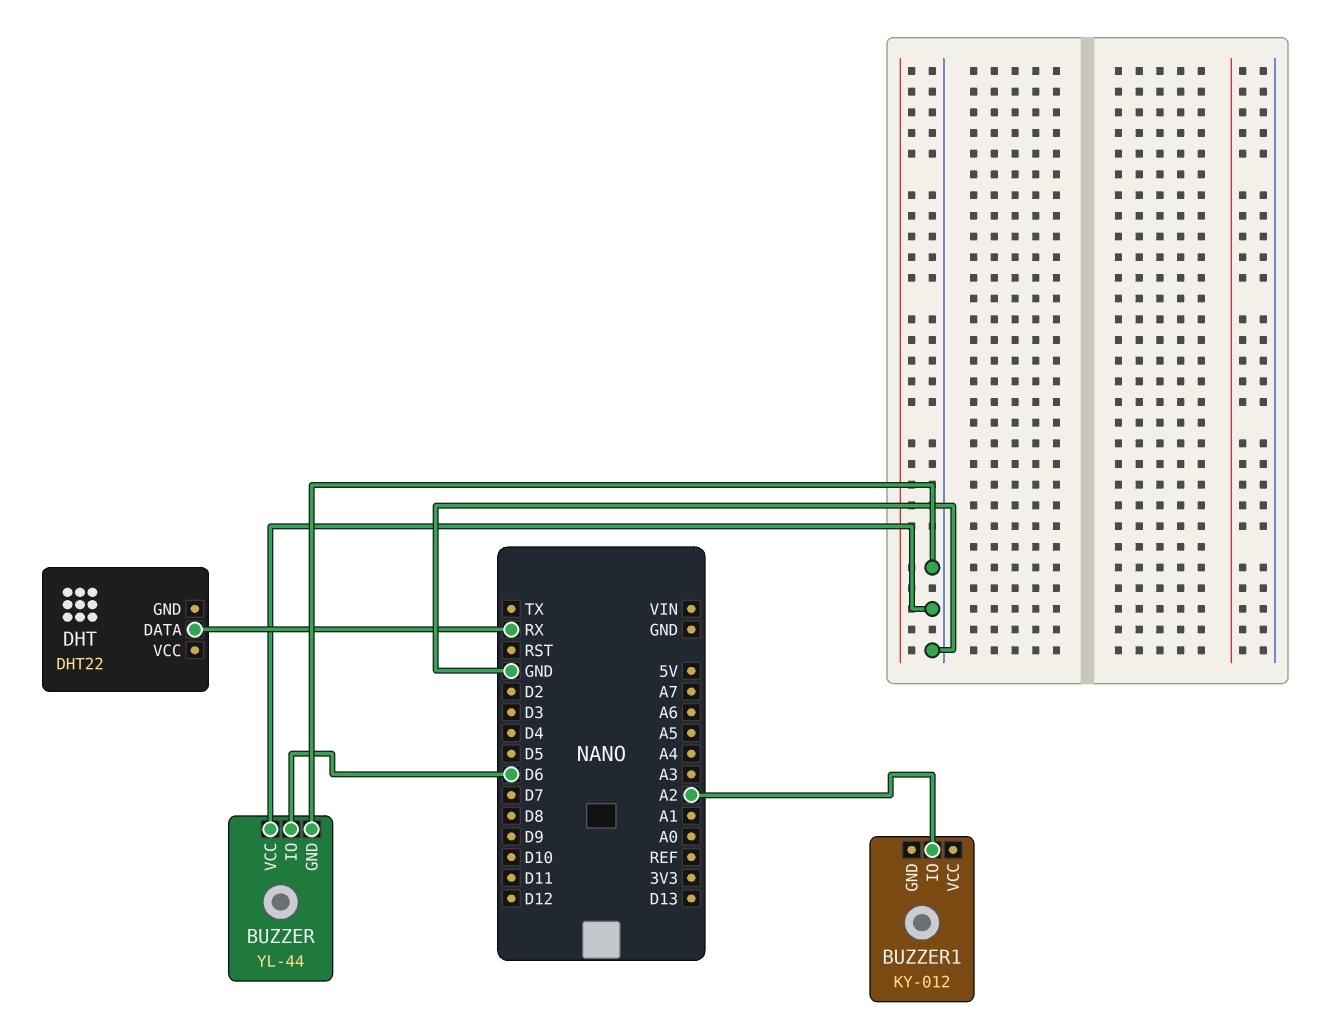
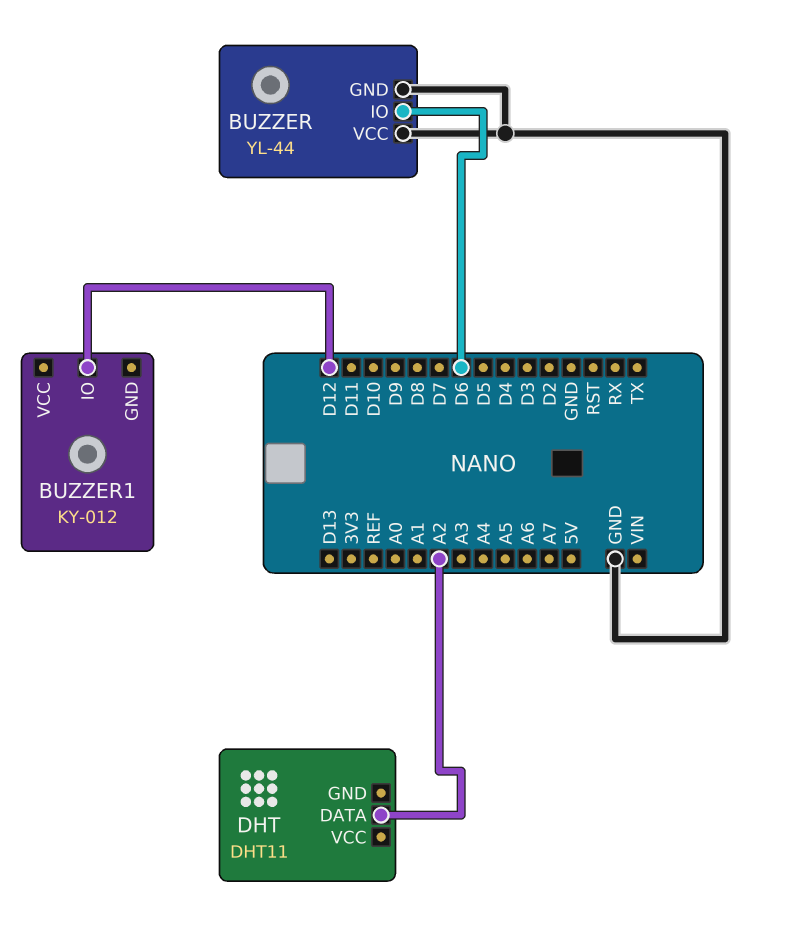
BUZZER1 pin IO: A2 -> D12
DHT: DHT22 -> DHT11
DHT pin DATA: RX -> A2

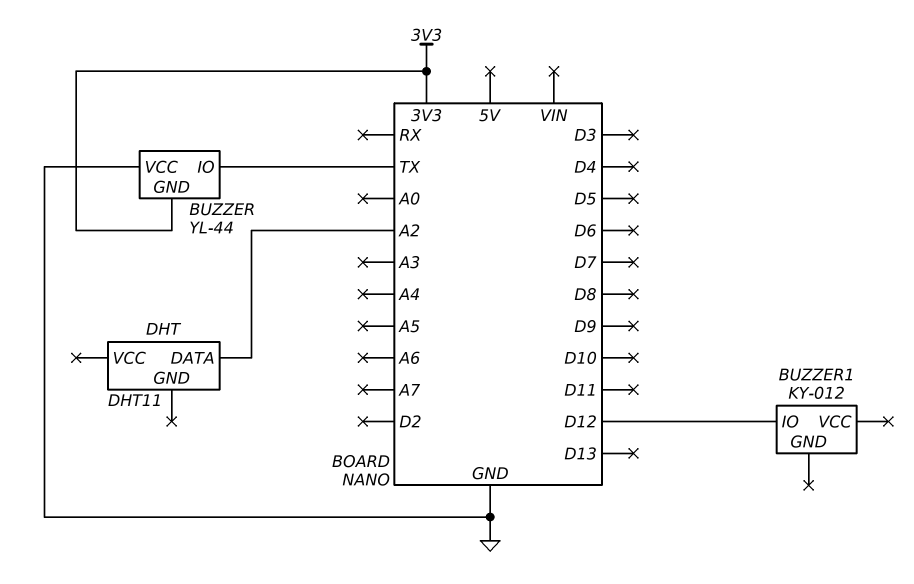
BUZZER pin GND: GND -> 3V3
BUZZER pin IO: D6 -> TX

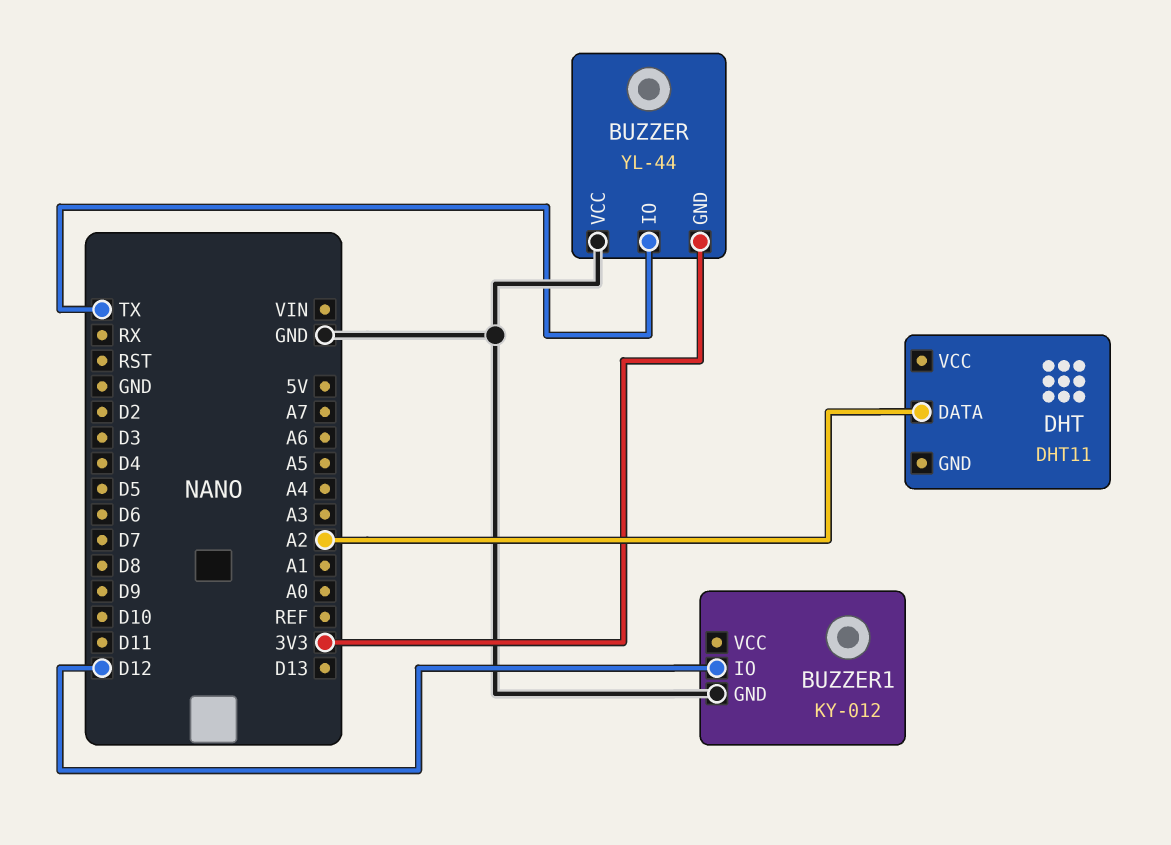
BUZZER1 pin GND: none -> GND

